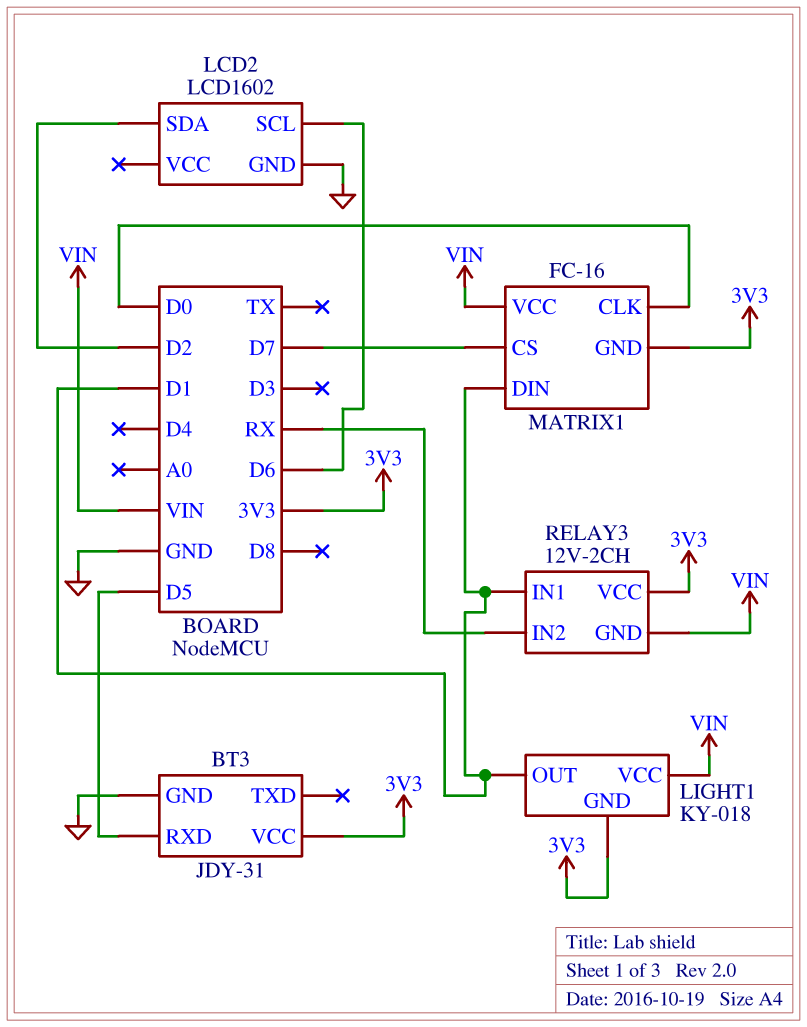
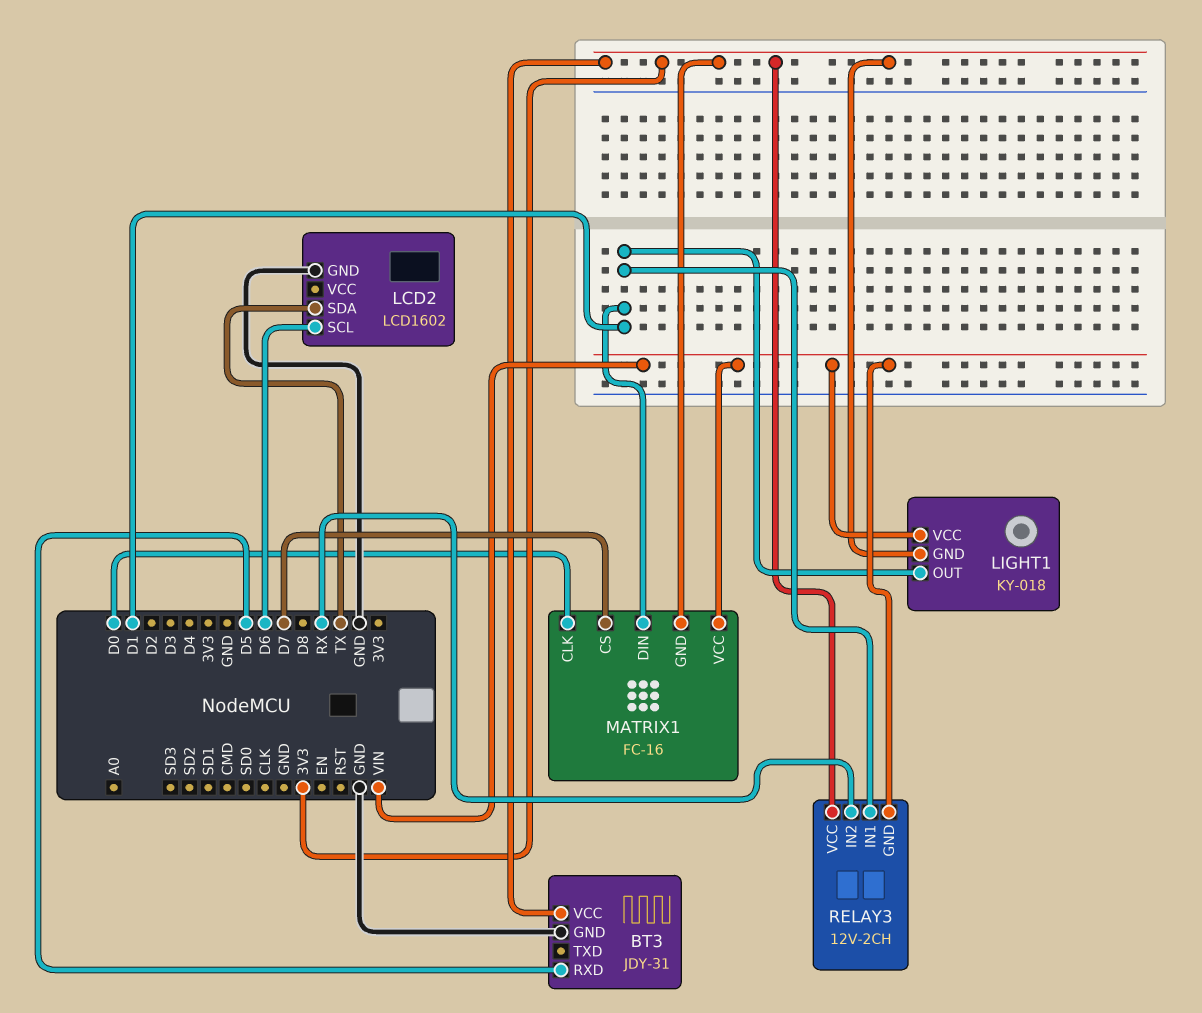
LCD2 pin SDA: D2 -> TX

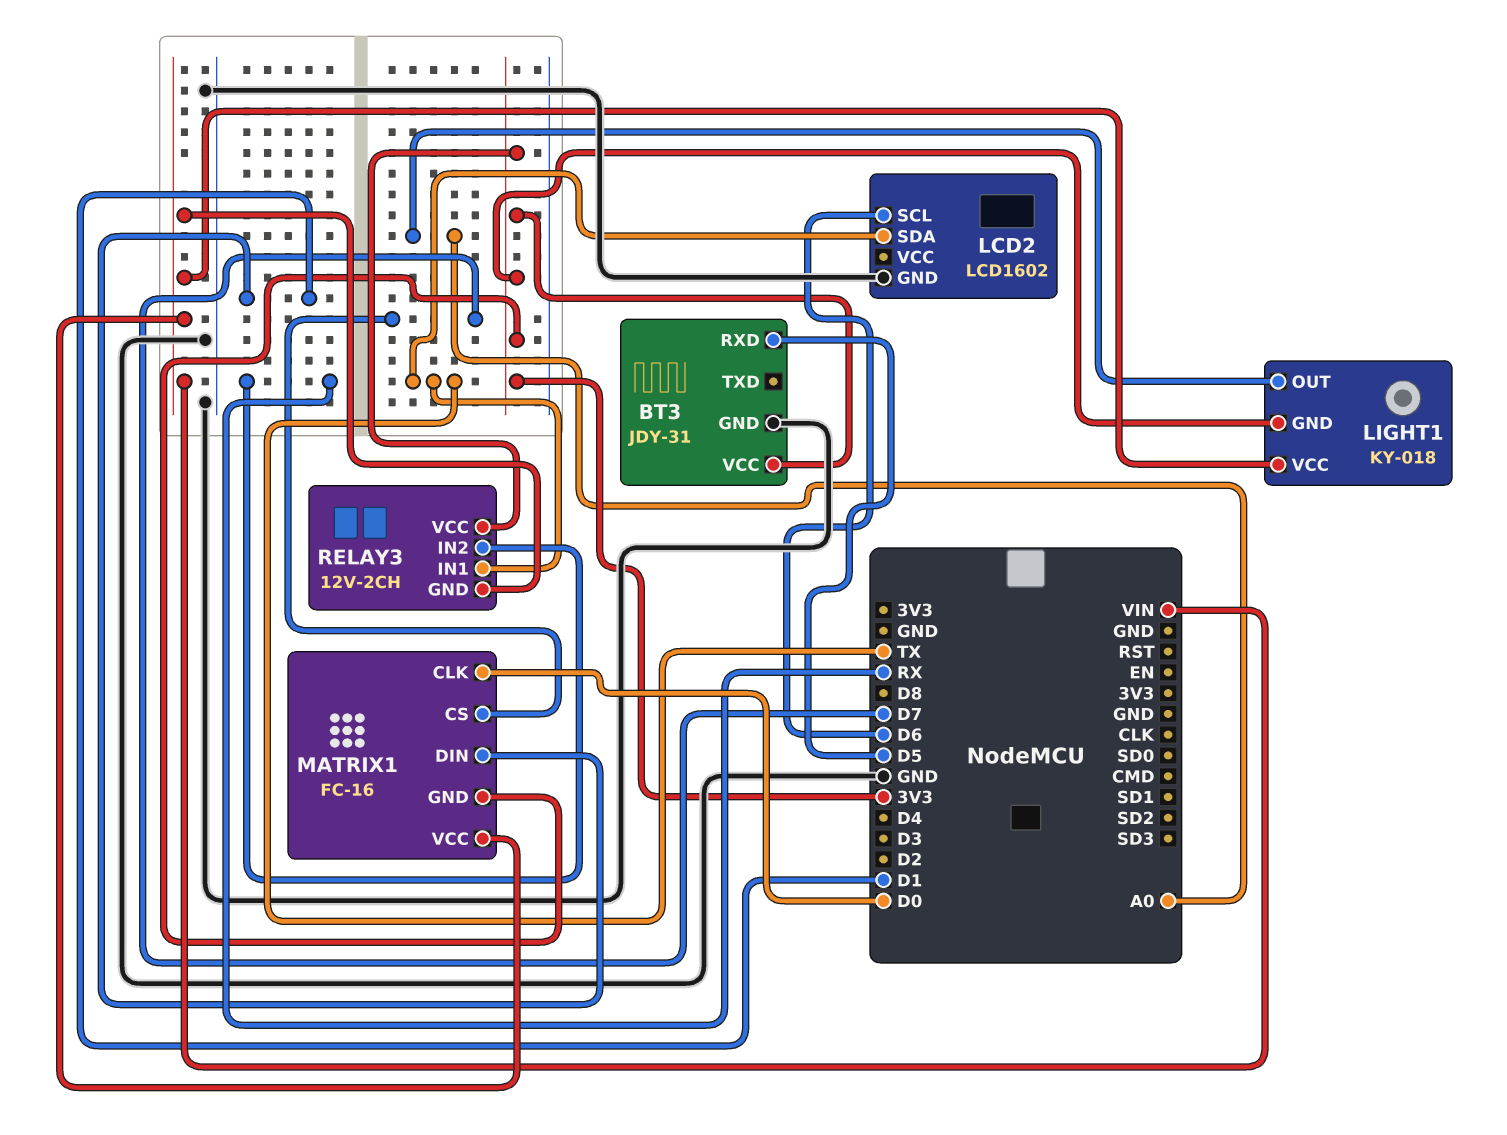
LIGHT1 pin OUT: D1 -> A0
RELAY3 pin IN1: D1 -> TX

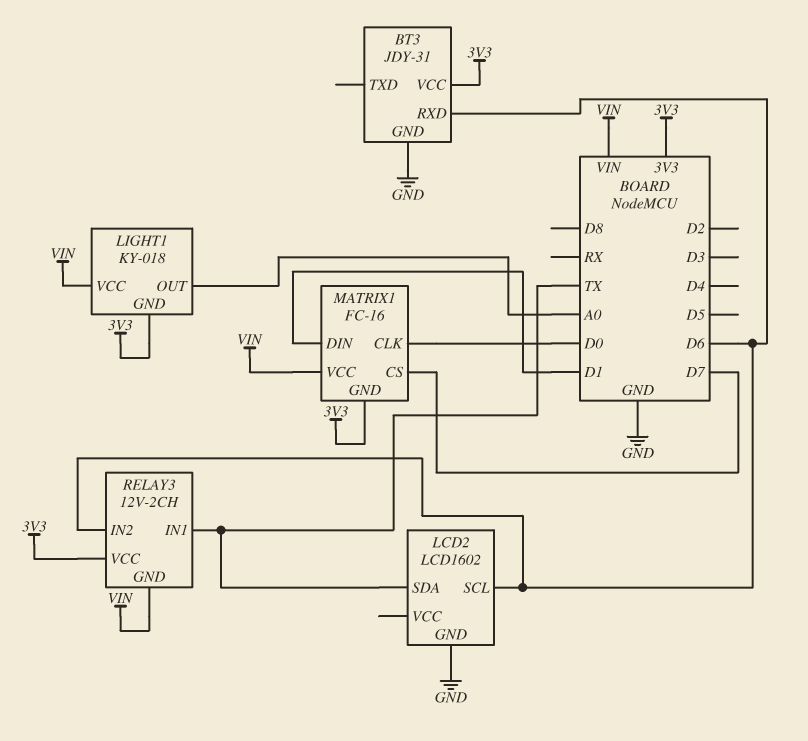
BT3 pin RXD: D5 -> D6
RELAY3 pin IN2: RX -> D6

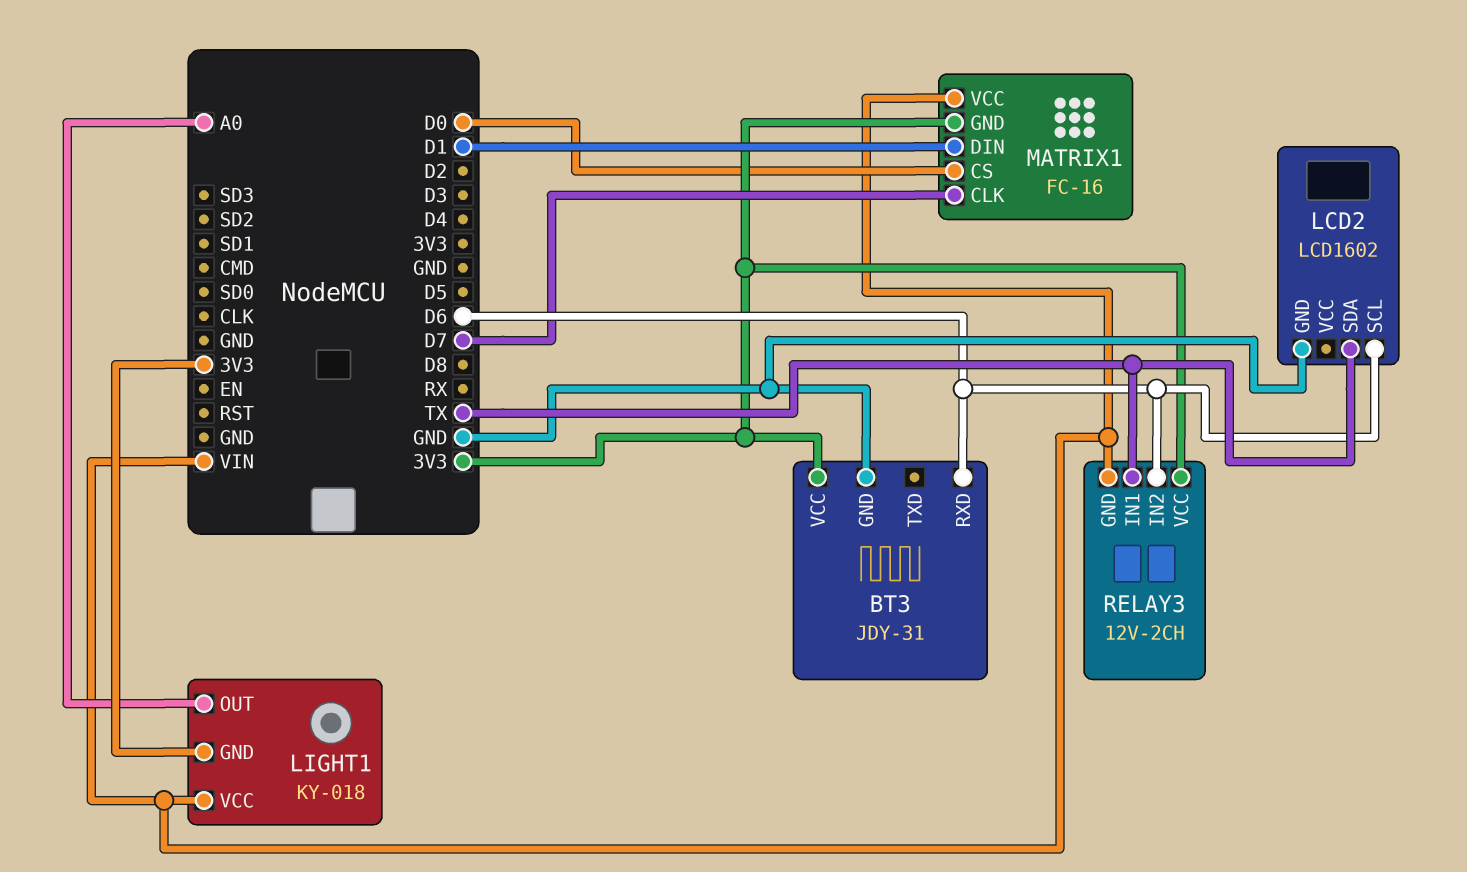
MATRIX1 pin CLK: D0 -> D7
MATRIX1 pin CS: D7 -> D0

